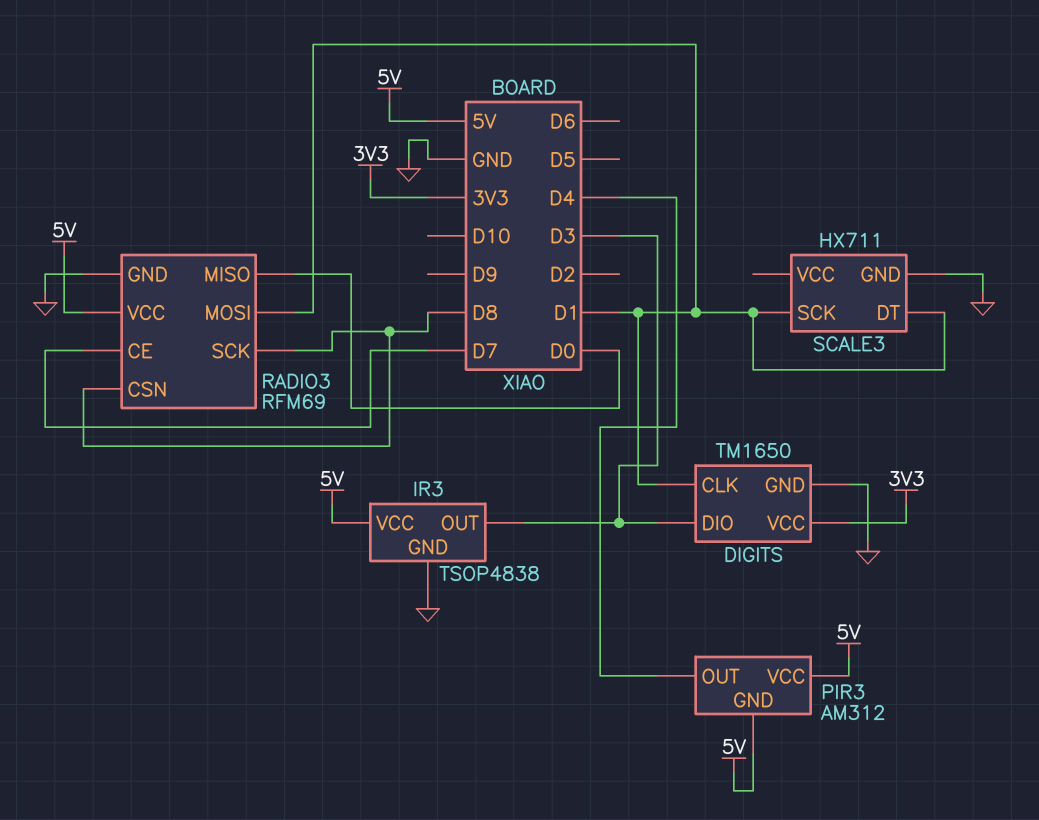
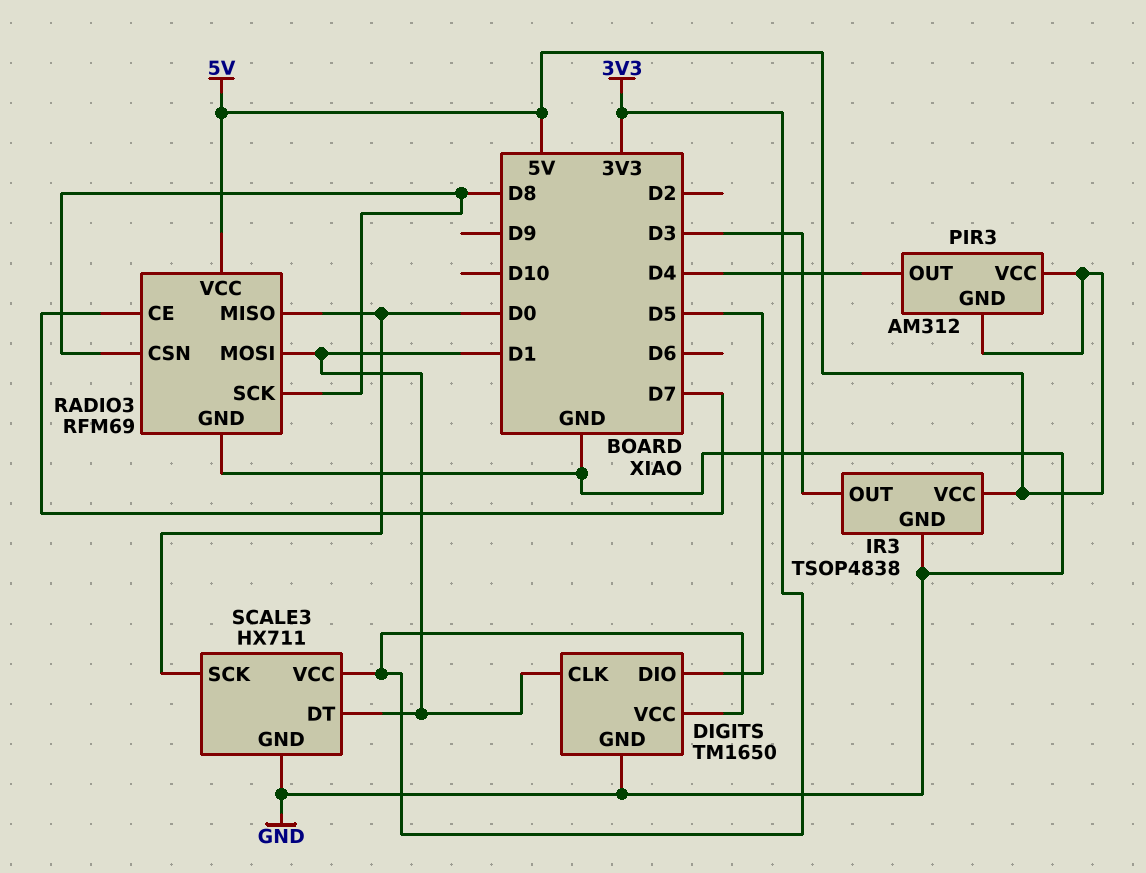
DIGITS pin DIO: D3 -> D5
SCALE3 pin SCK: D1 -> D0
SCALE3 pin VCC: none -> 3V3

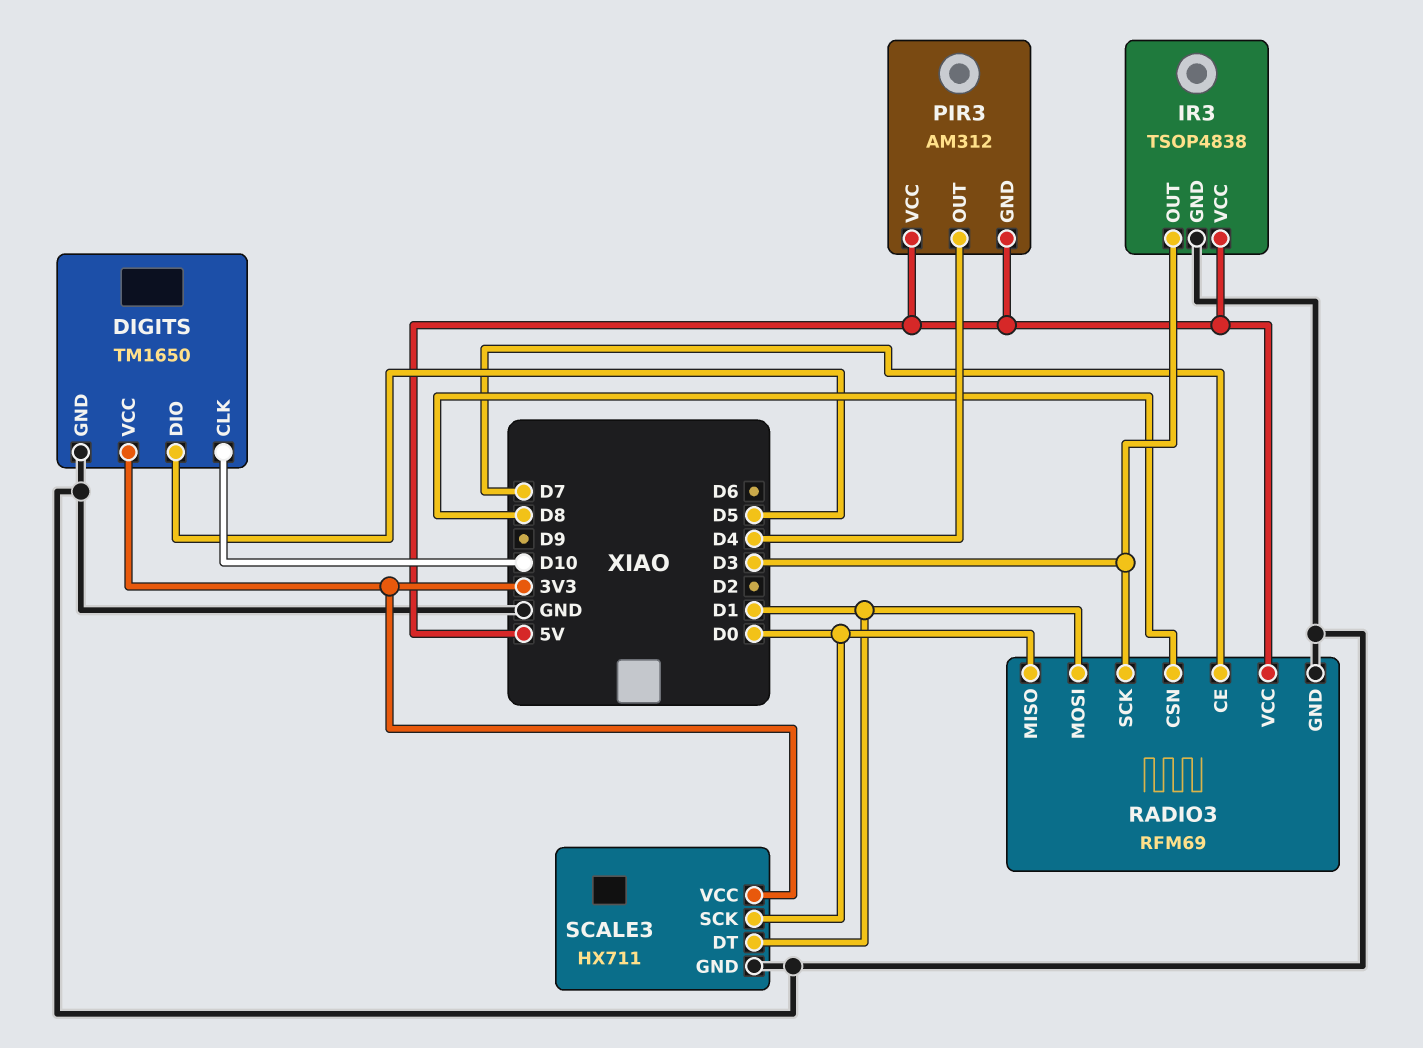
DIGITS pin CLK: D1 -> D10
RADIO3 pin SCK: D8 -> D3

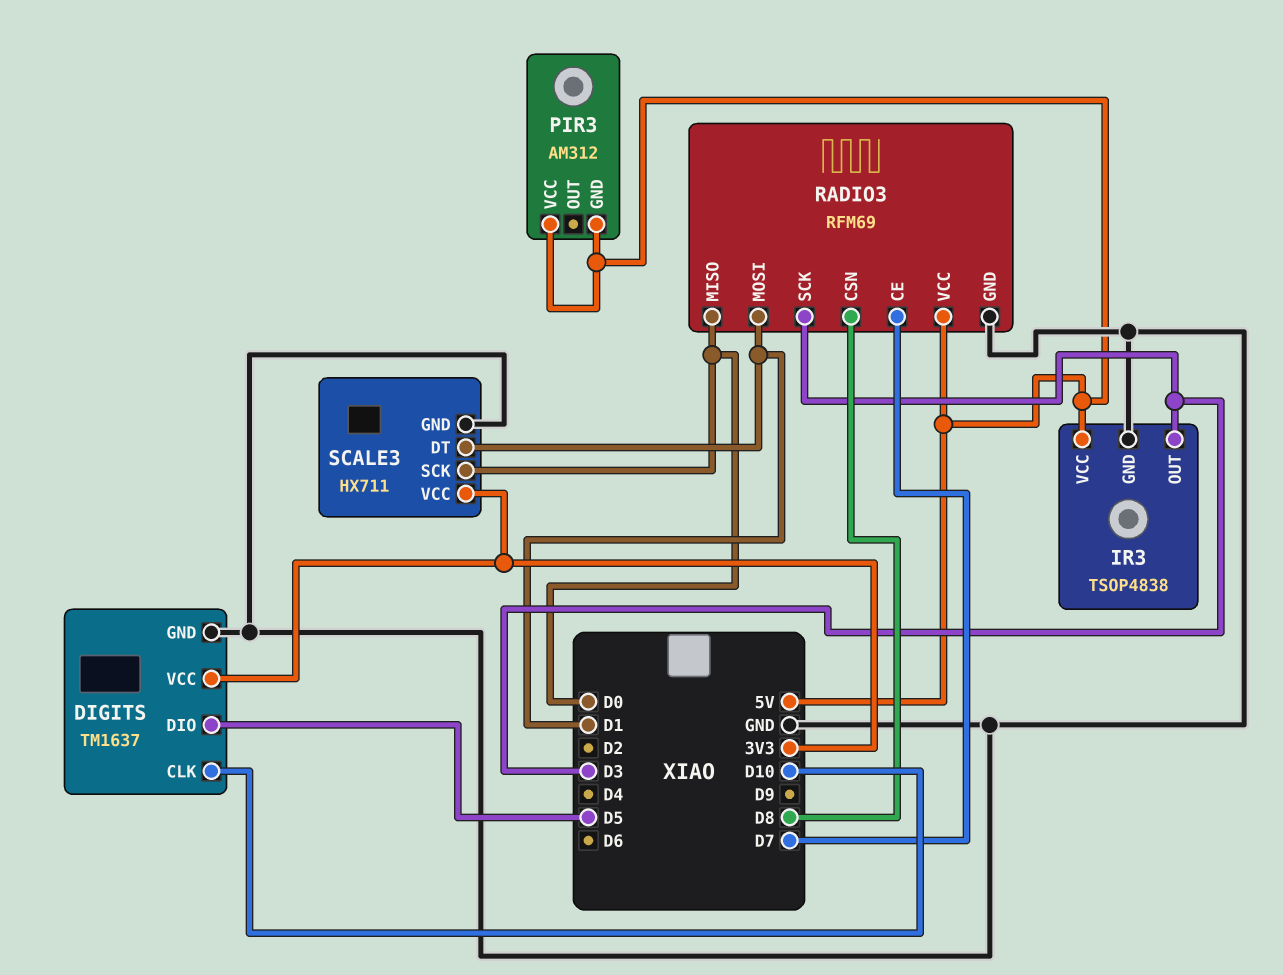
DIGITS: TM1650 -> TM1637
PIR3 pin OUT: D4 -> none

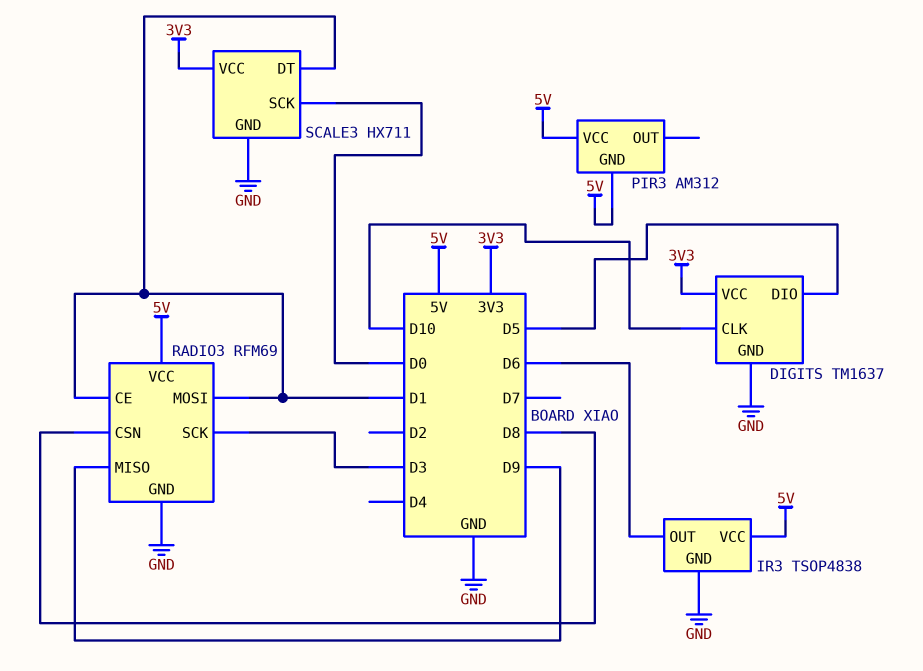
IR3 pin OUT: D3 -> D6
RADIO3 pin CE: D7 -> D1
RADIO3 pin MISO: D0 -> D9

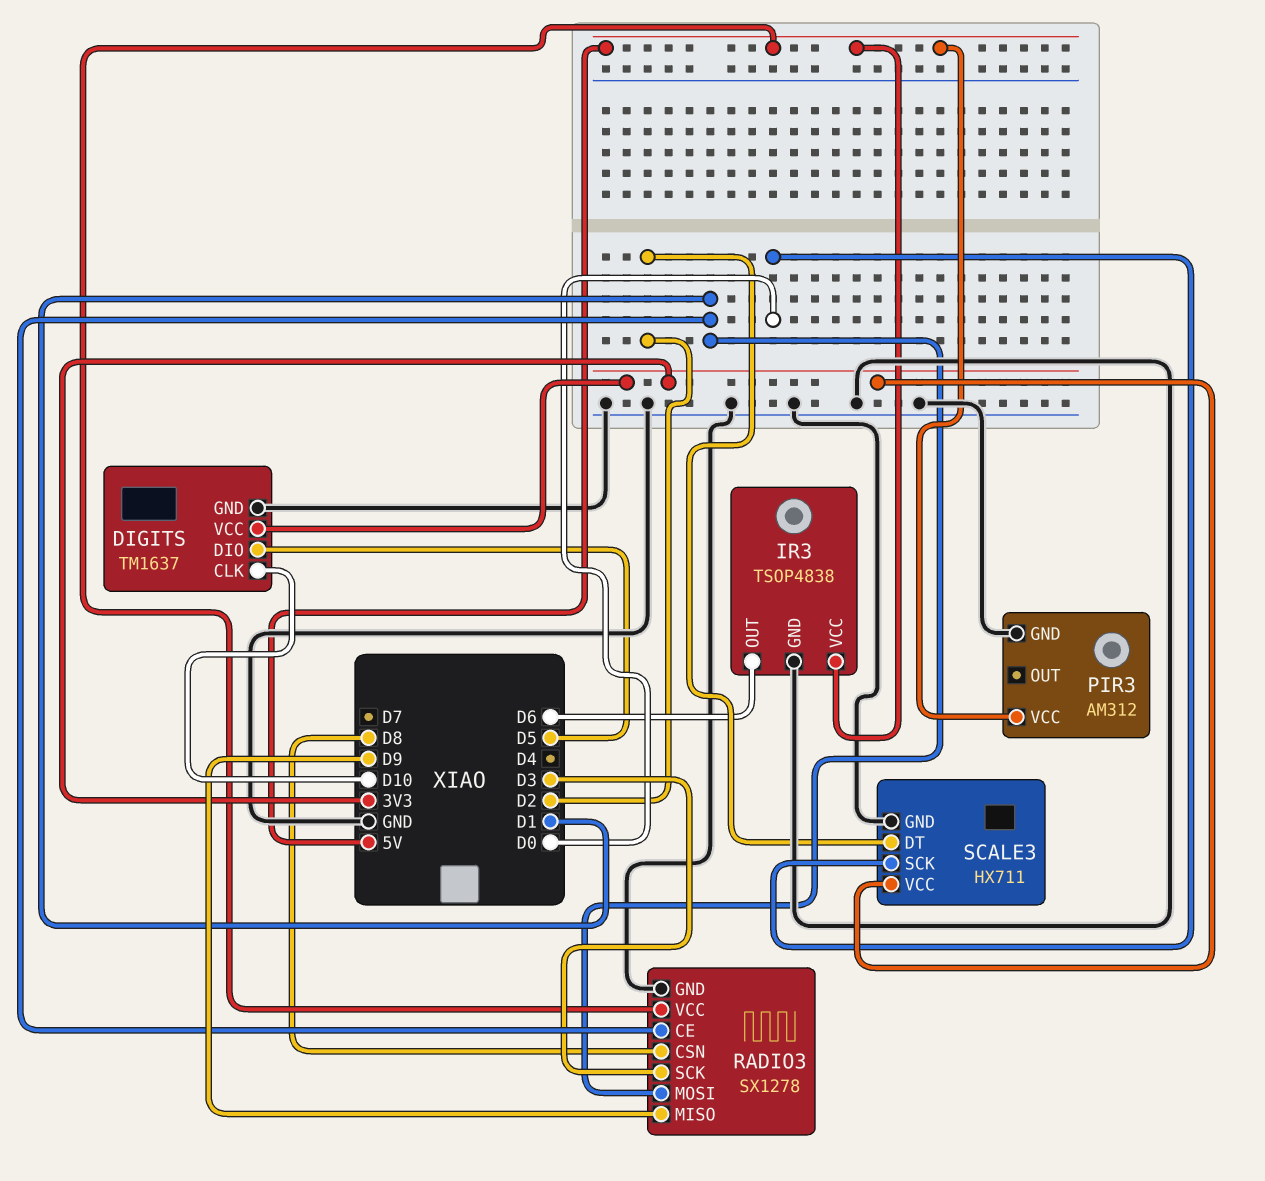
PIR3 pin GND: 5V -> GND
RADIO3: RFM69 -> SX1278
SCALE3 pin DT: D1 -> D2

